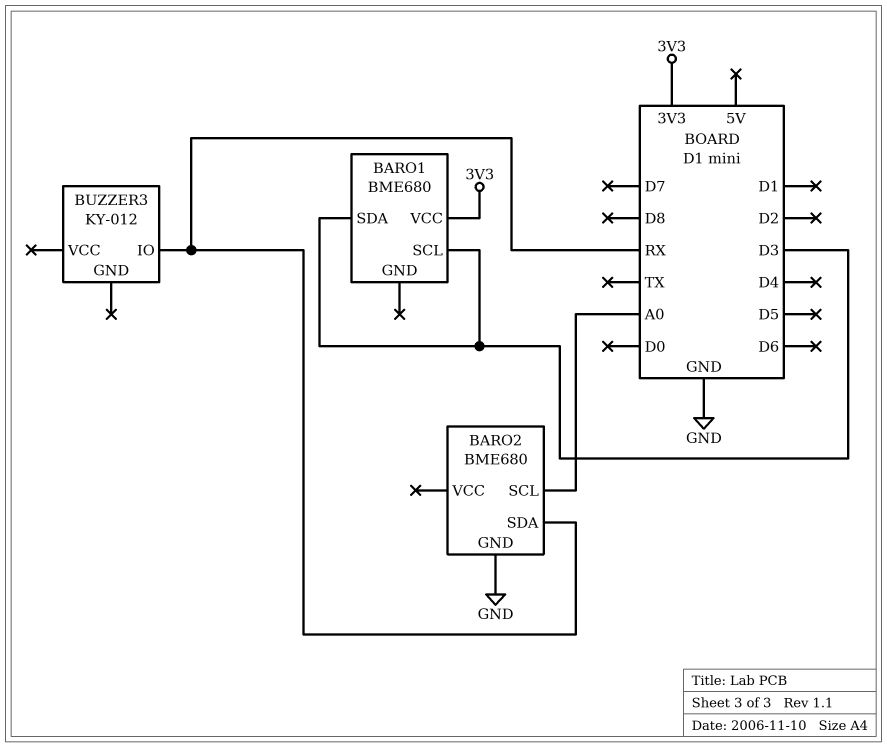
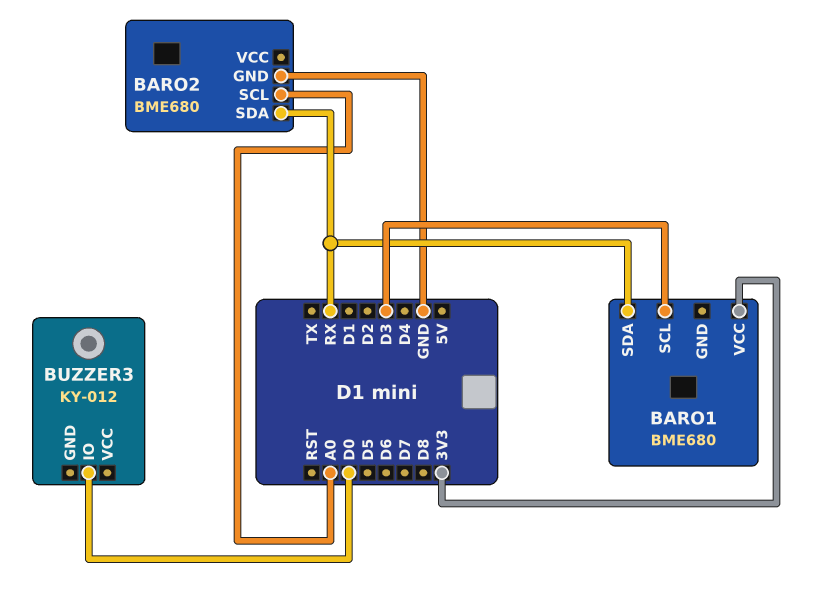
BARO1 pin SDA: D3 -> RX
BUZZER3 pin IO: RX -> D0

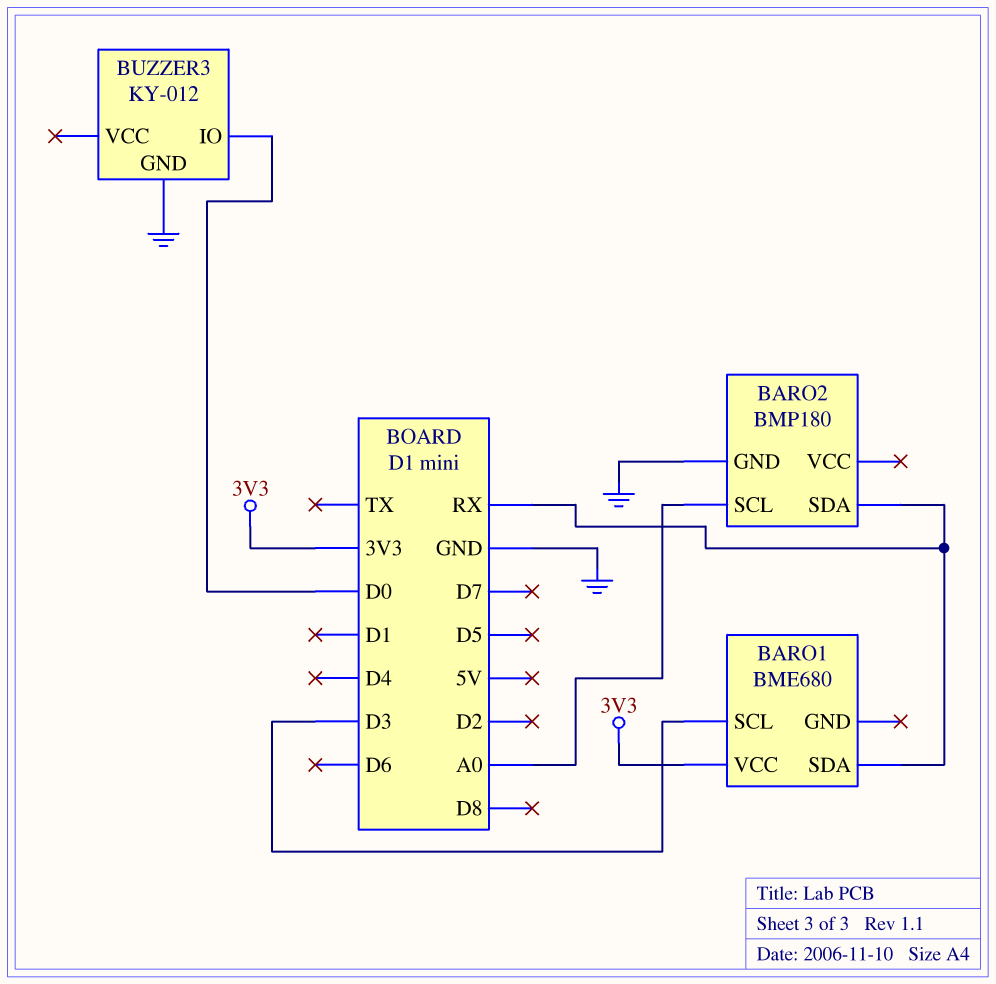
BARO2: BME680 -> BMP180
BUZZER3 pin GND: none -> GND

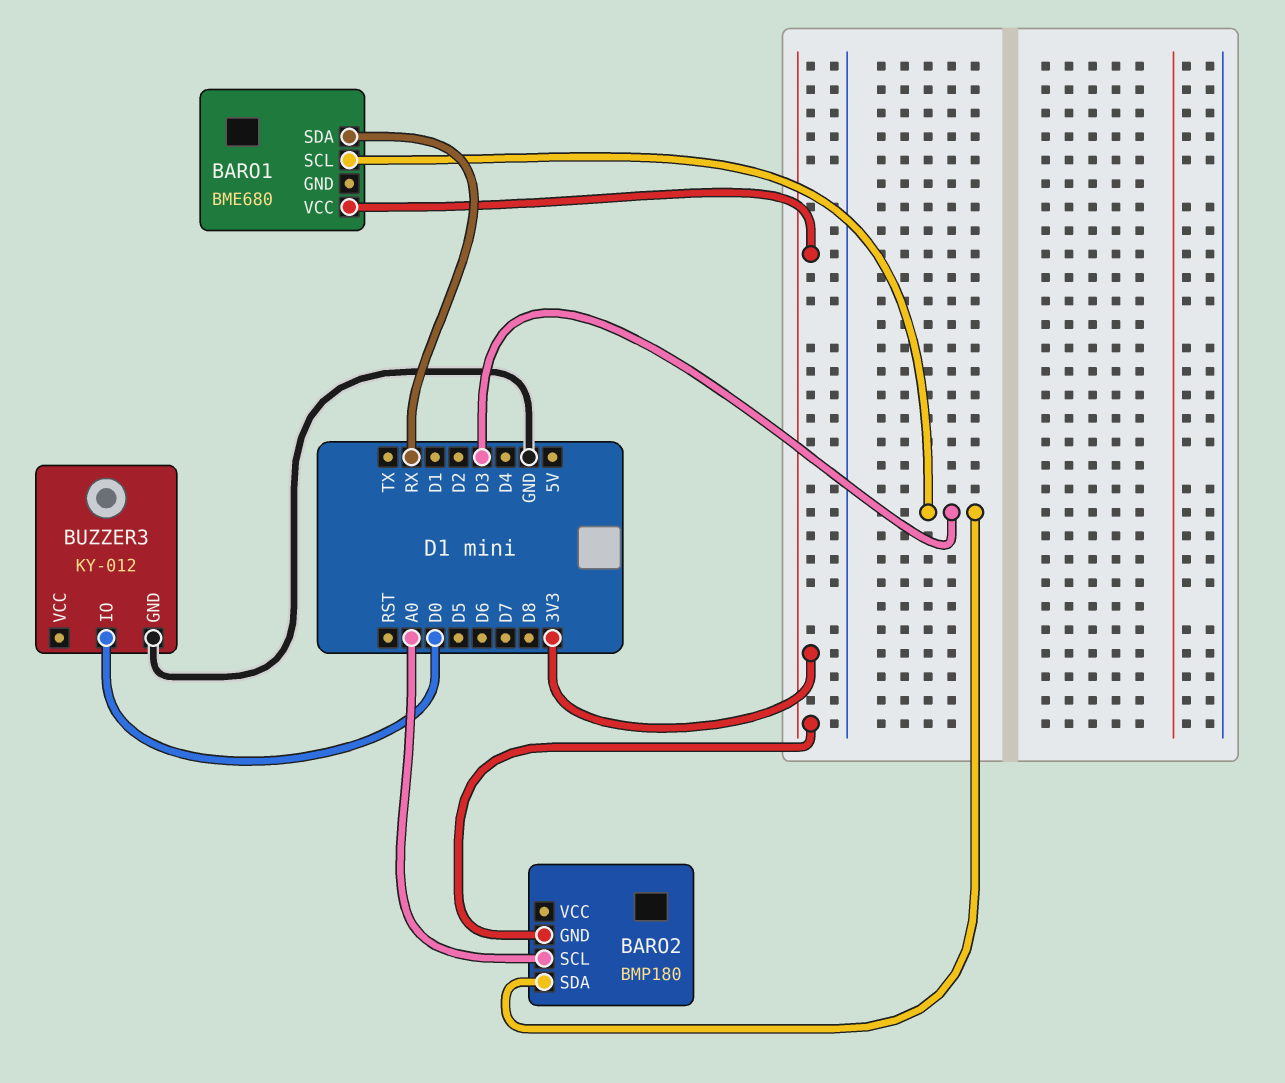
BARO2 pin GND: GND -> 3V3
BARO2 pin SDA: RX -> D3

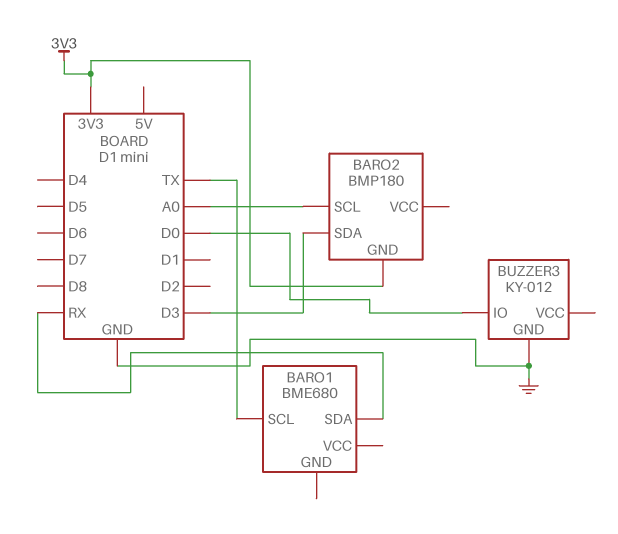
BARO1 pin SCL: D3 -> TX
BARO1 pin VCC: 3V3 -> none

